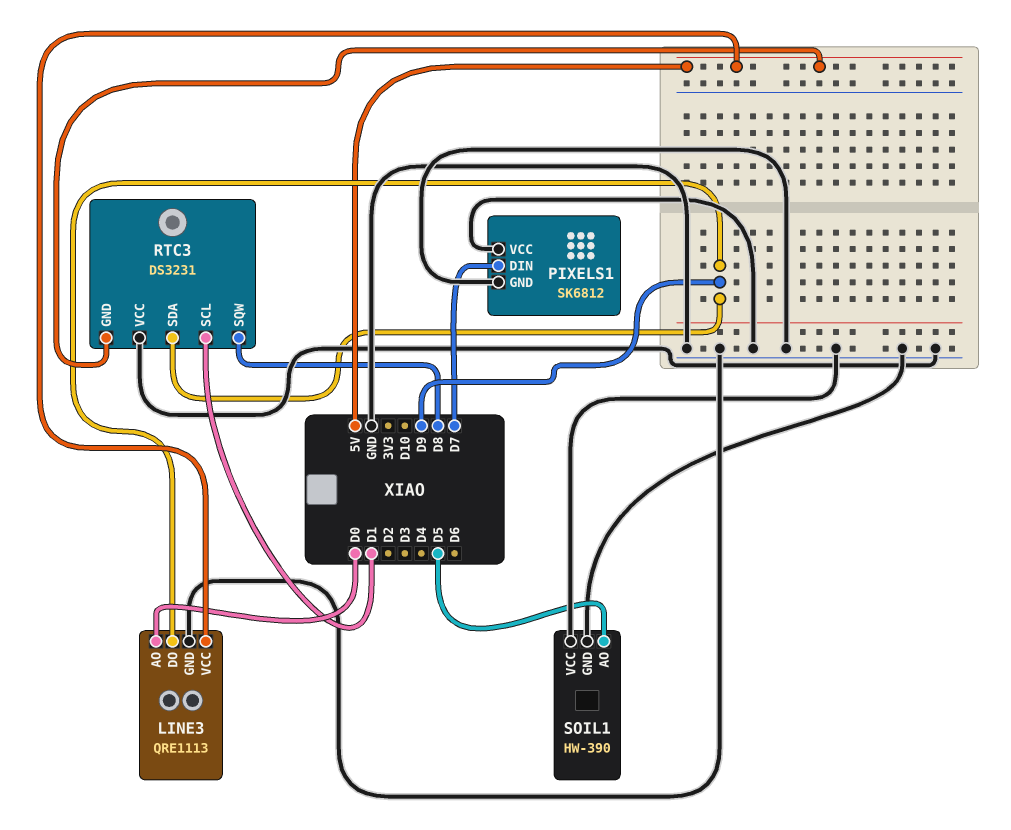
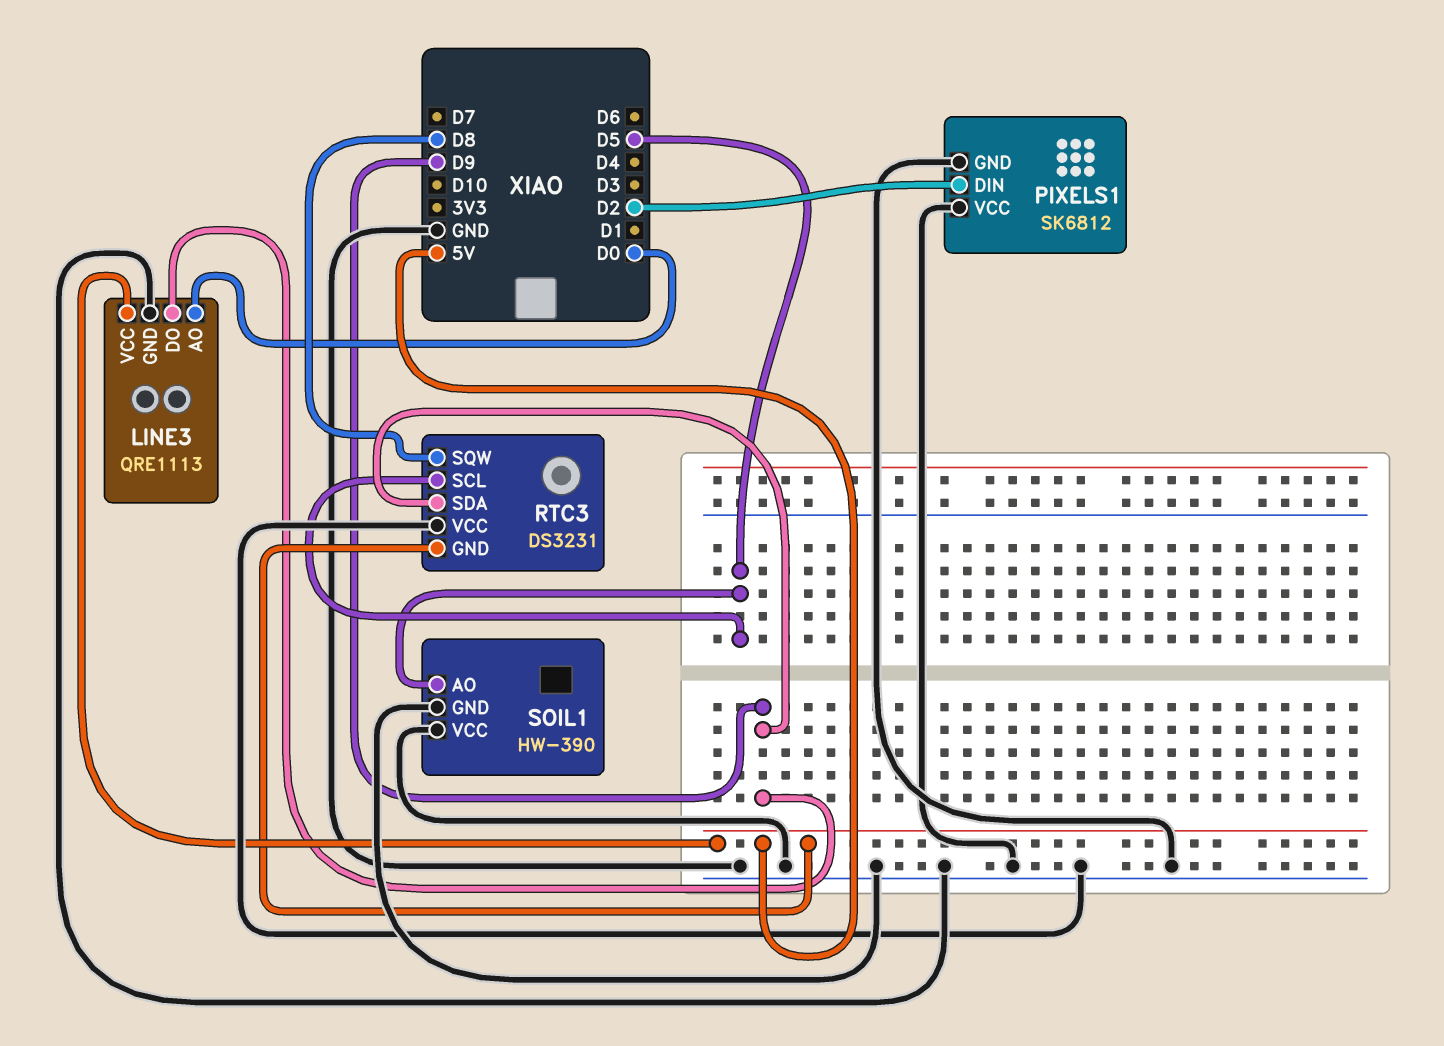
PIXELS1 pin DIN: D7 -> D2
RTC3 pin SCL: D1 -> D5

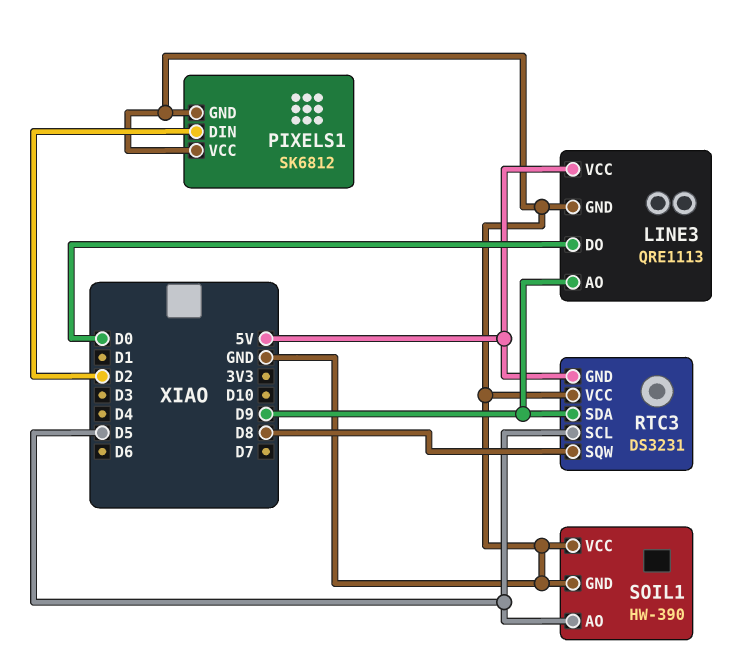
LINE3 pin AO: D0 -> D9
LINE3 pin DO: D9 -> D0

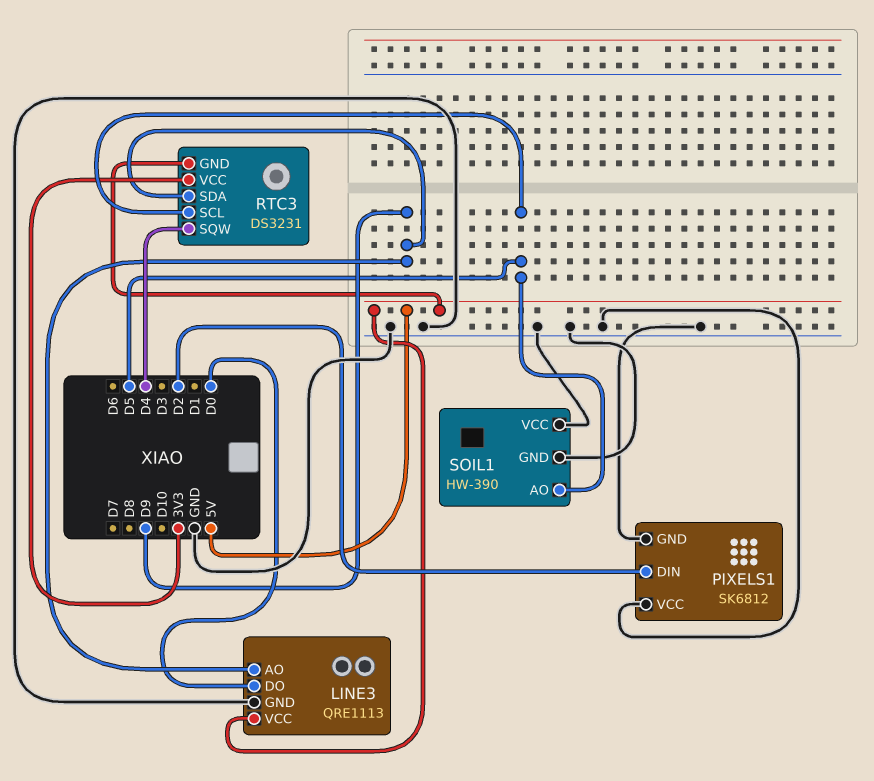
RTC3 pin SQW: D8 -> D4
RTC3 pin VCC: GND -> 3V3

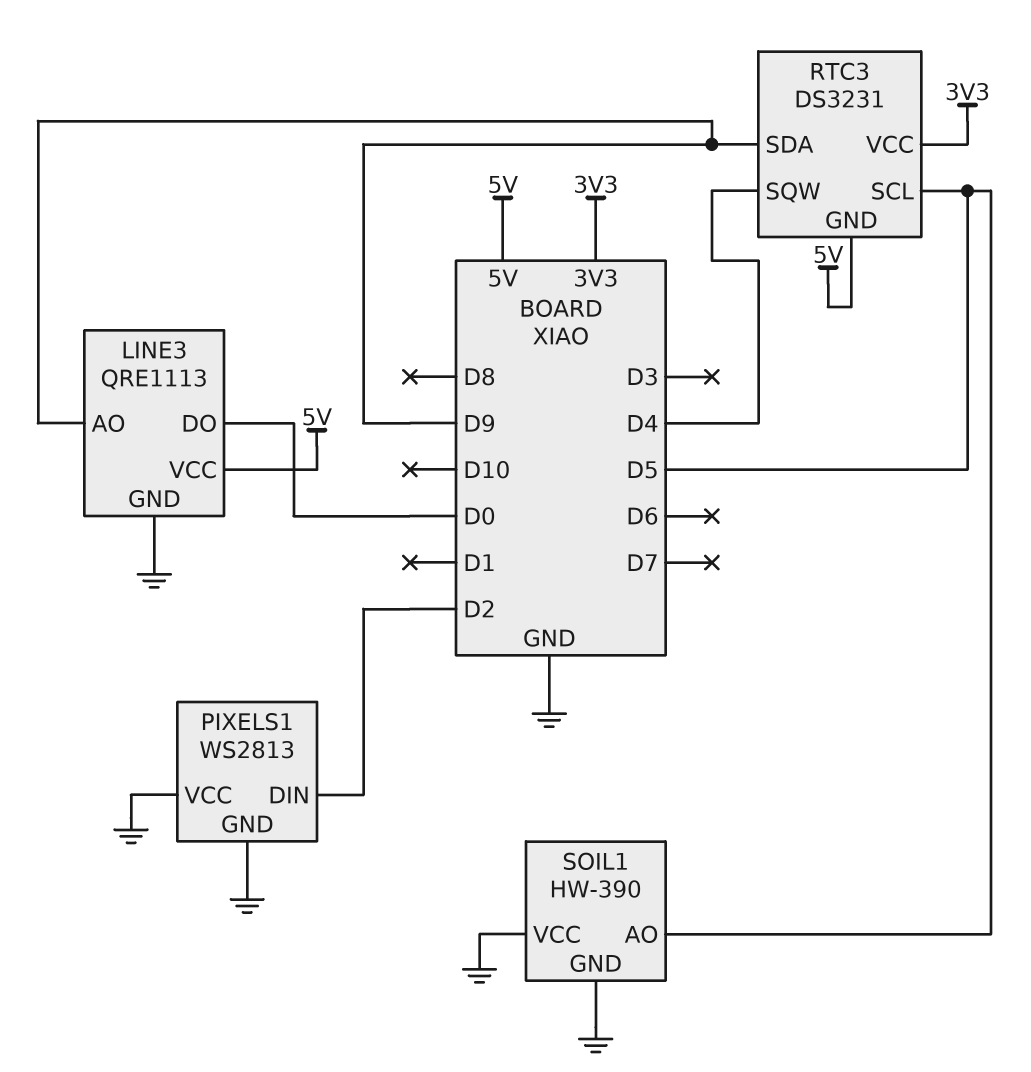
PIXELS1: SK6812 -> WS2813

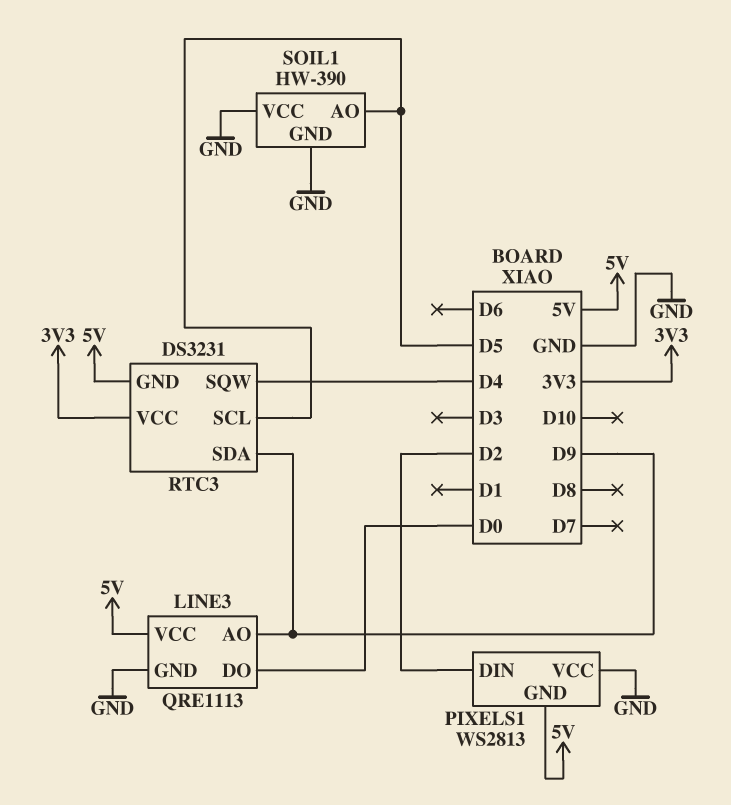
PIXELS1 pin GND: GND -> 5V

